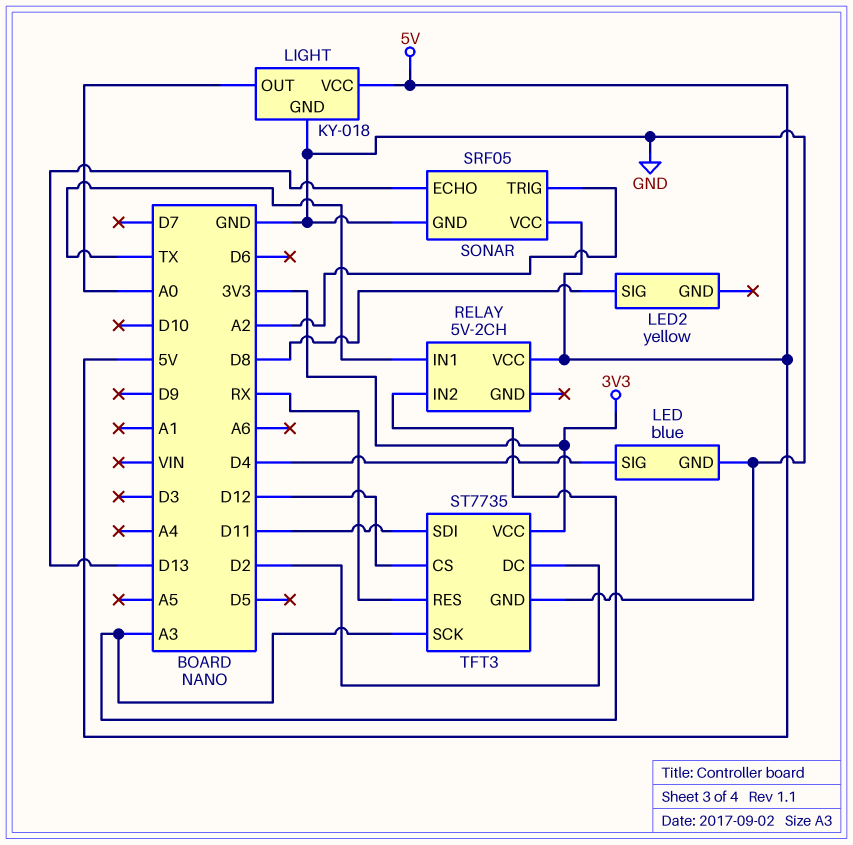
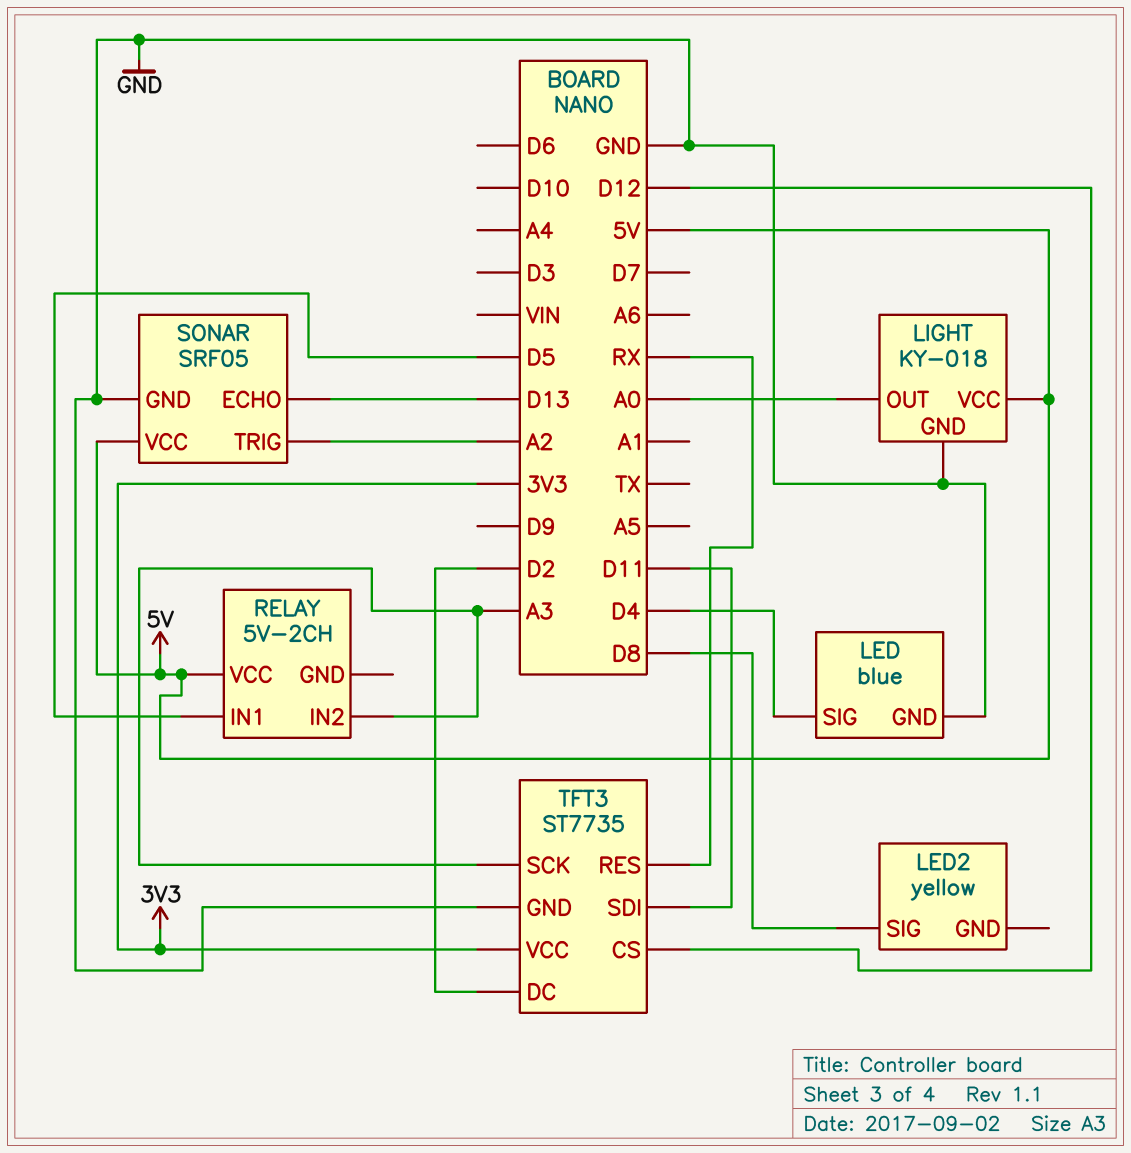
RELAY pin IN1: TX -> D5

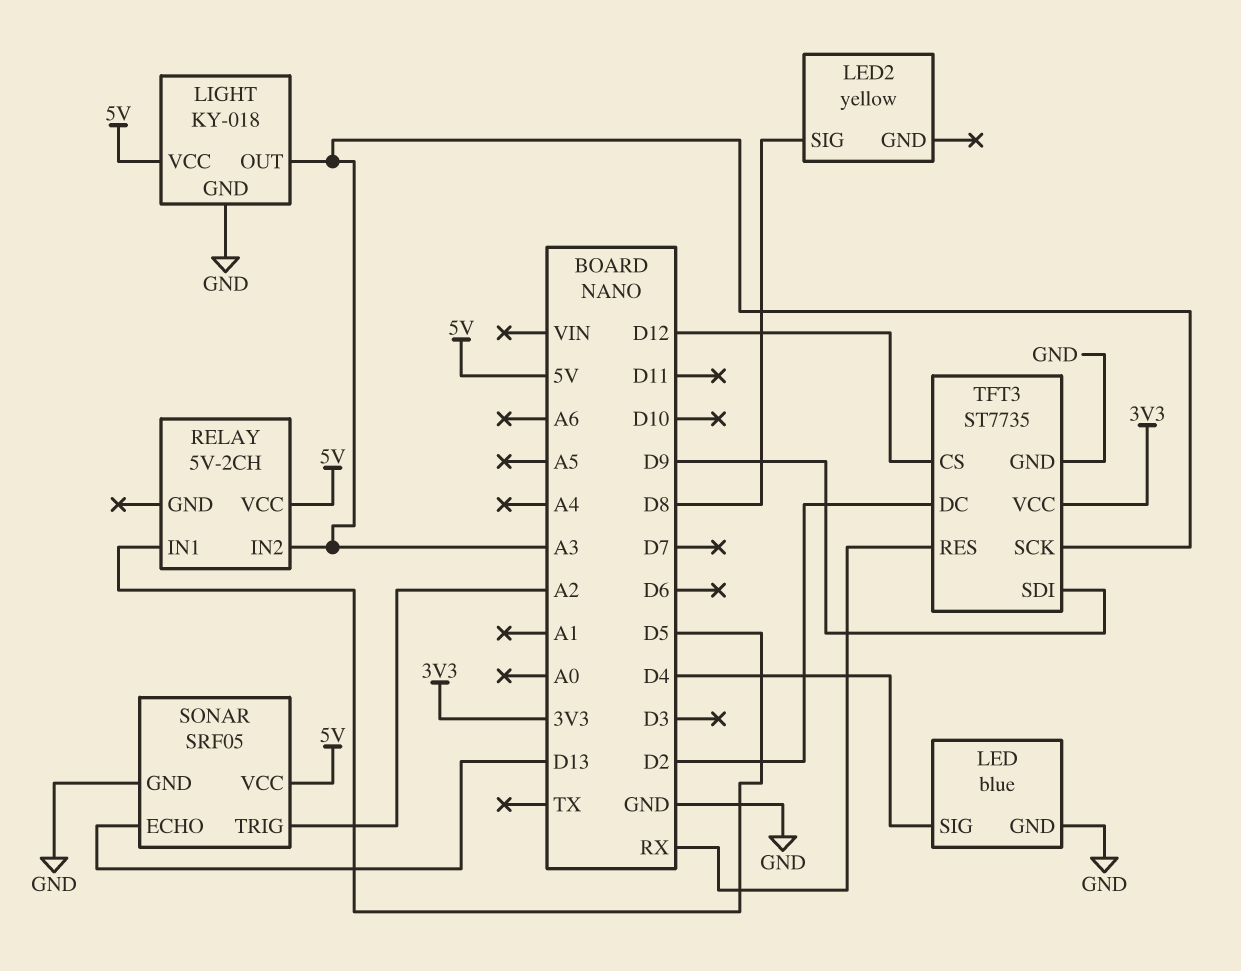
LIGHT pin OUT: A0 -> A3
TFT3 pin SDI: D11 -> D9

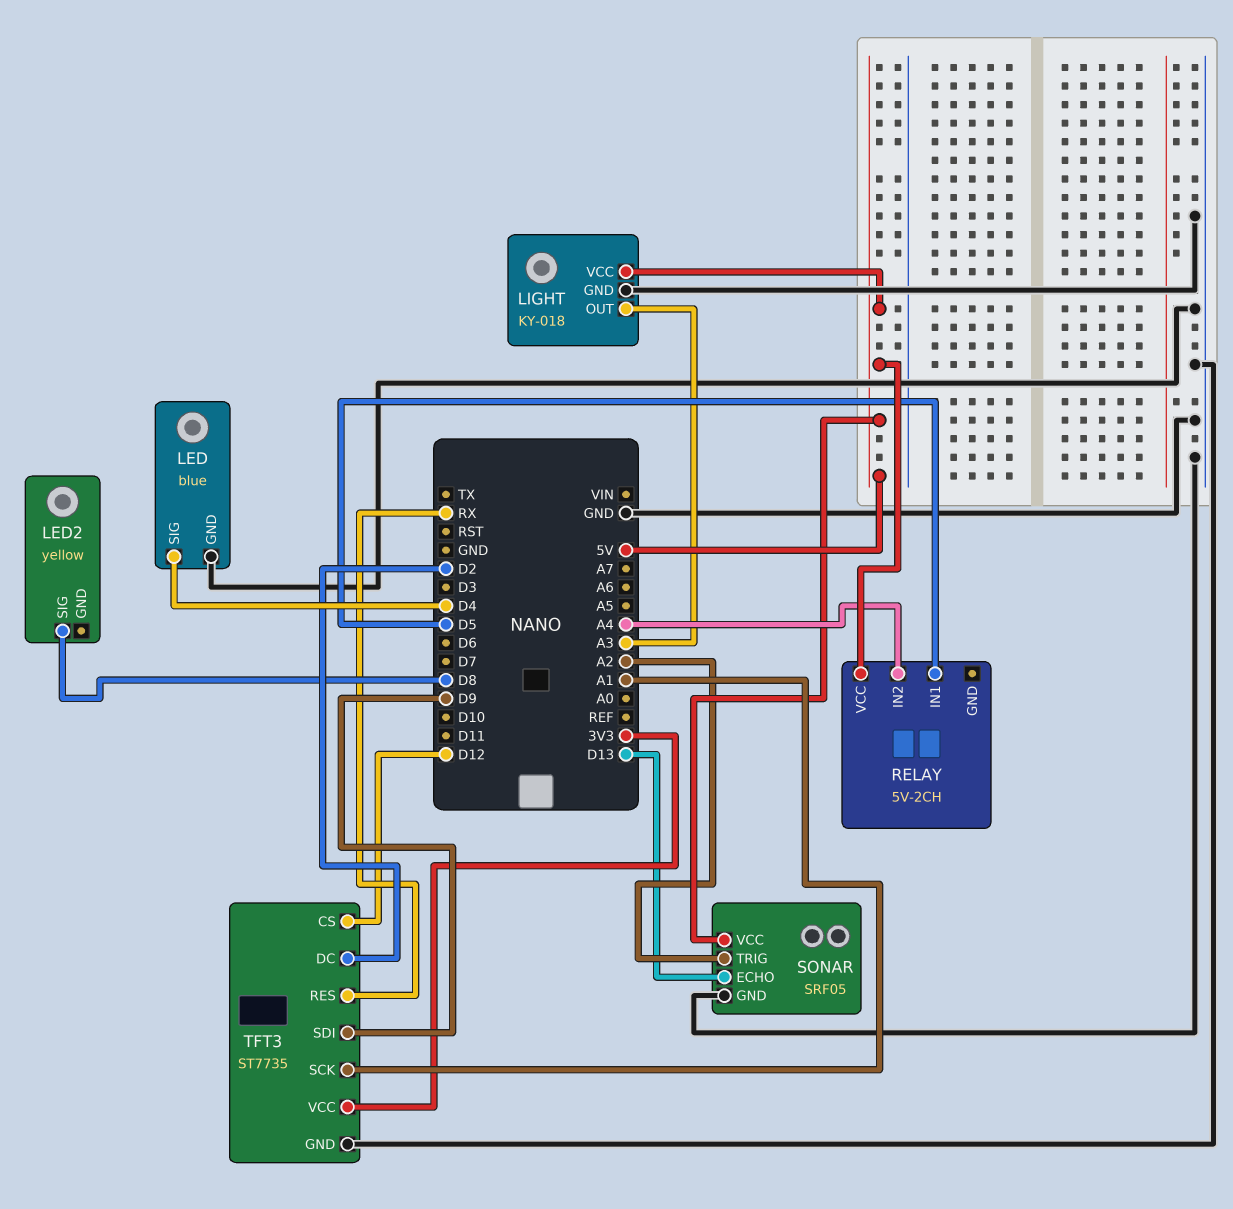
RELAY pin IN2: A3 -> A4
TFT3 pin SCK: A3 -> A1

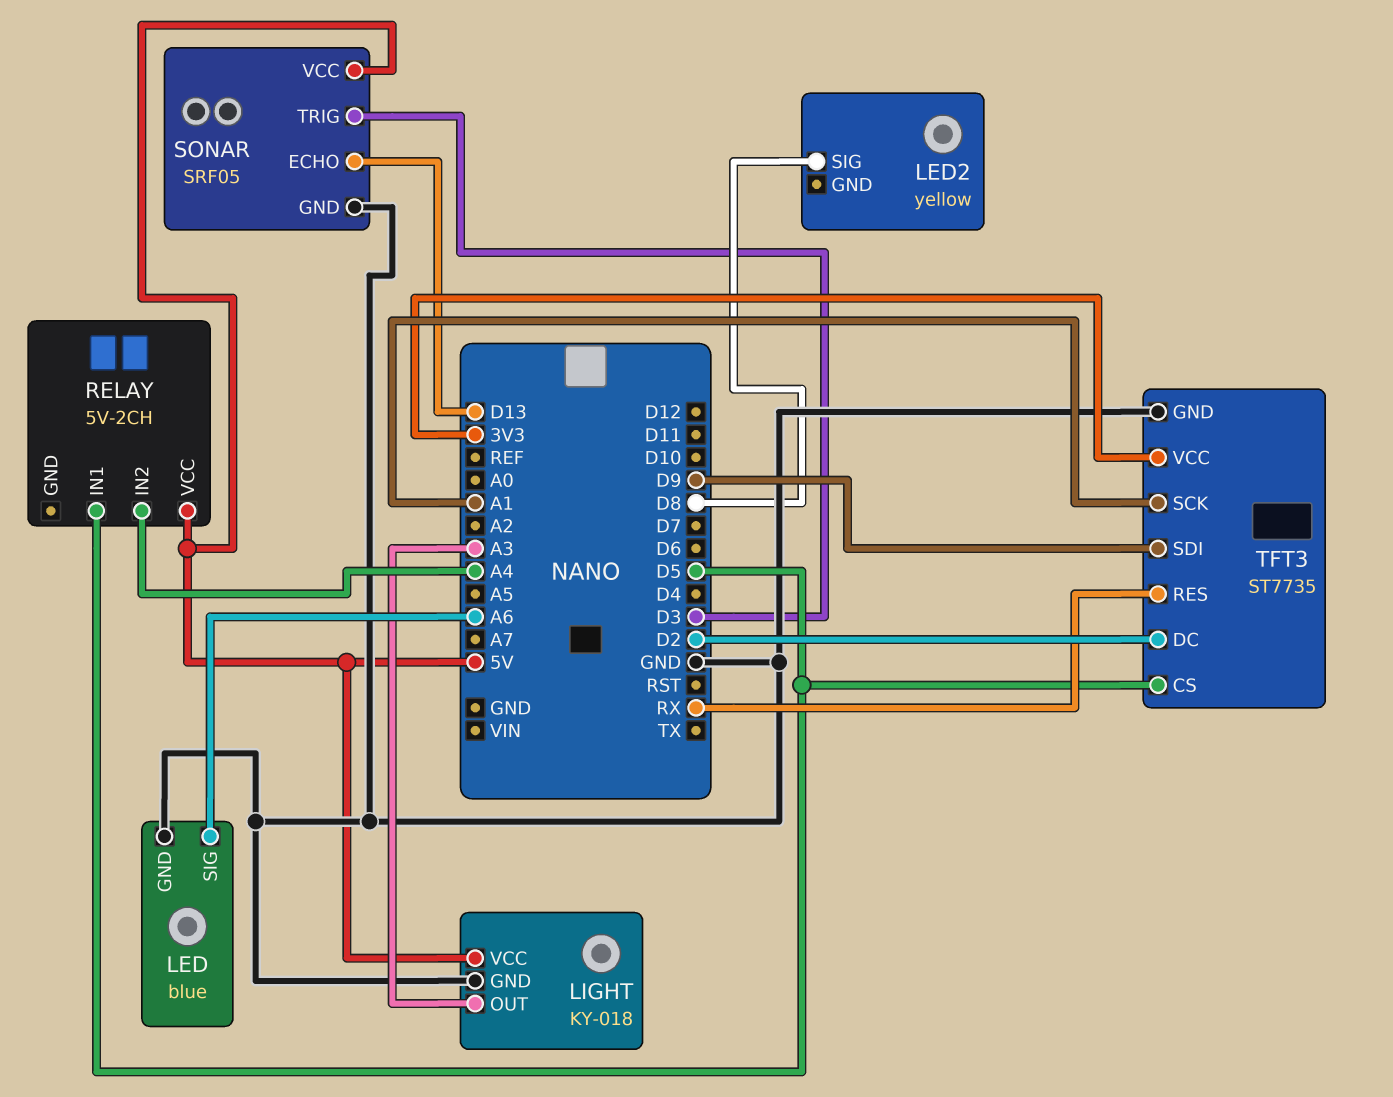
LED pin SIG: D4 -> A6
SONAR pin TRIG: A2 -> D3
TFT3 pin CS: D12 -> D5

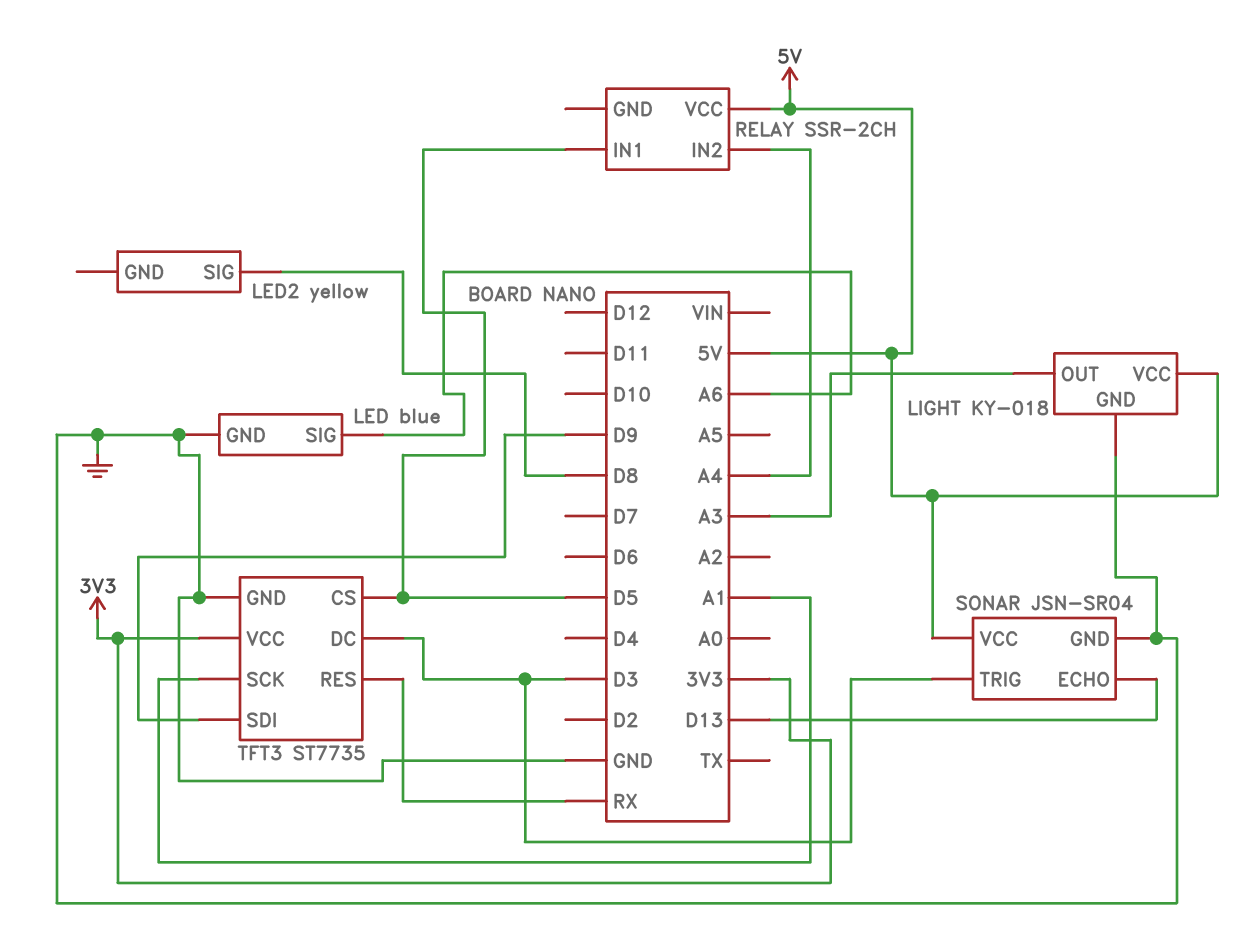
RELAY: 5V-2CH -> SSR-2CH
SONAR: SRF05 -> JSN-SR04
TFT3 pin DC: D2 -> D3

